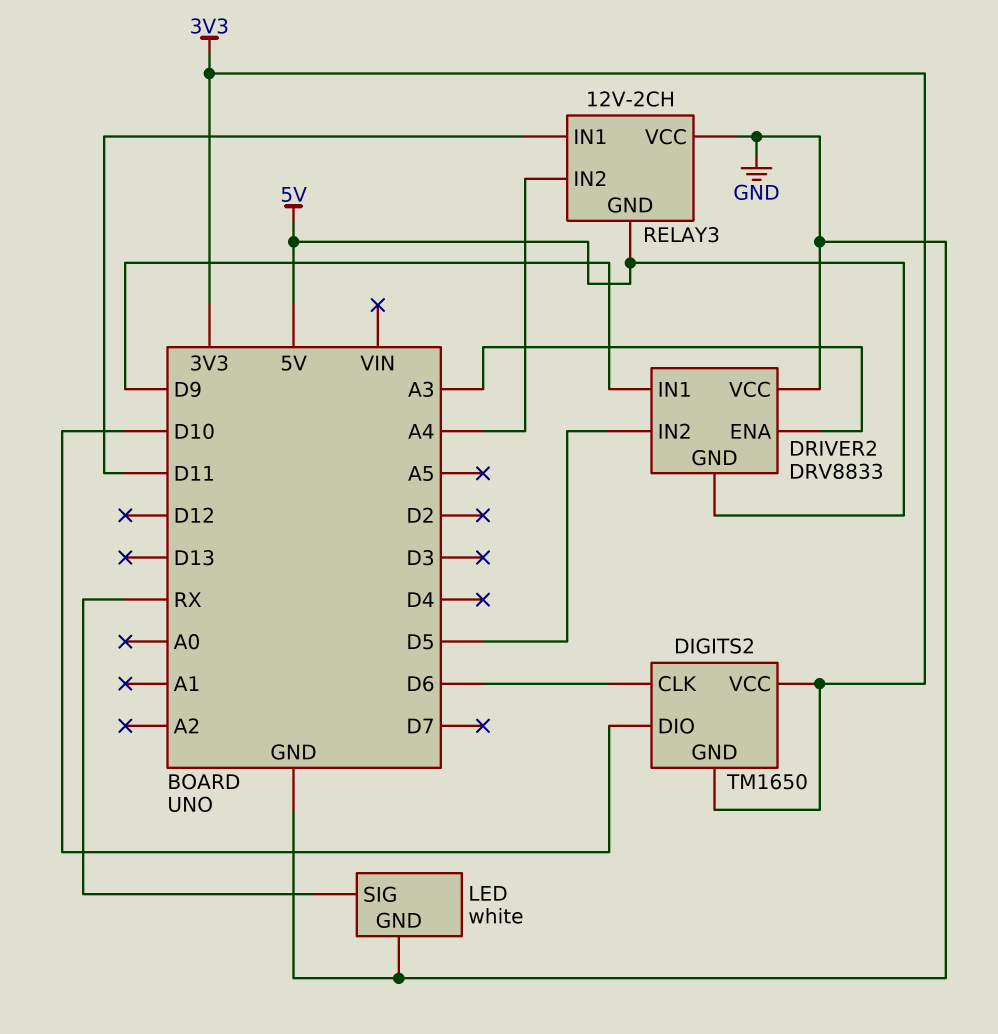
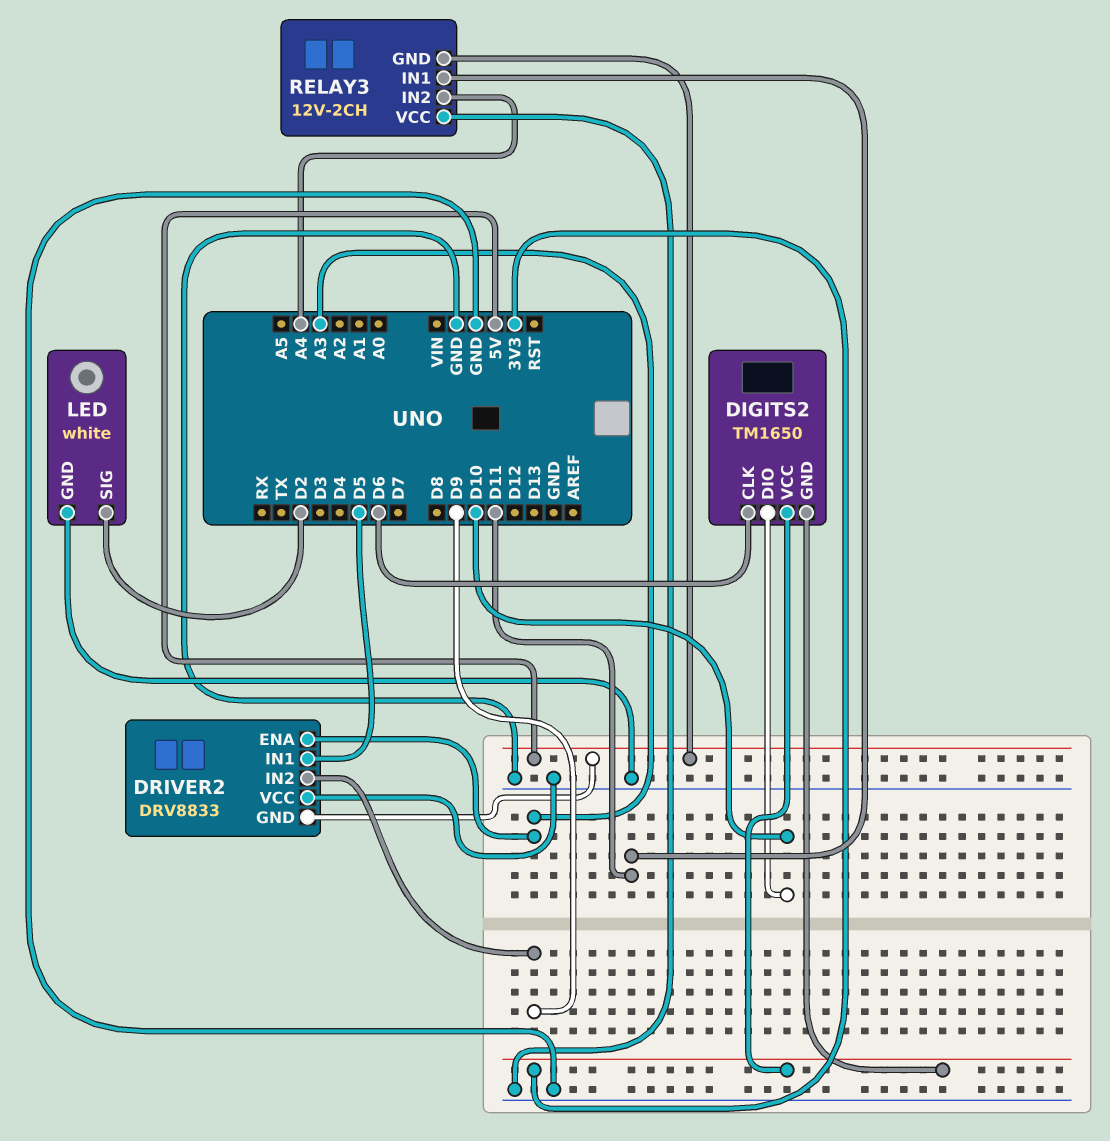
DRIVER2 pin IN1: D9 -> D5
DRIVER2 pin IN2: D5 -> D9
LED pin SIG: RX -> D2

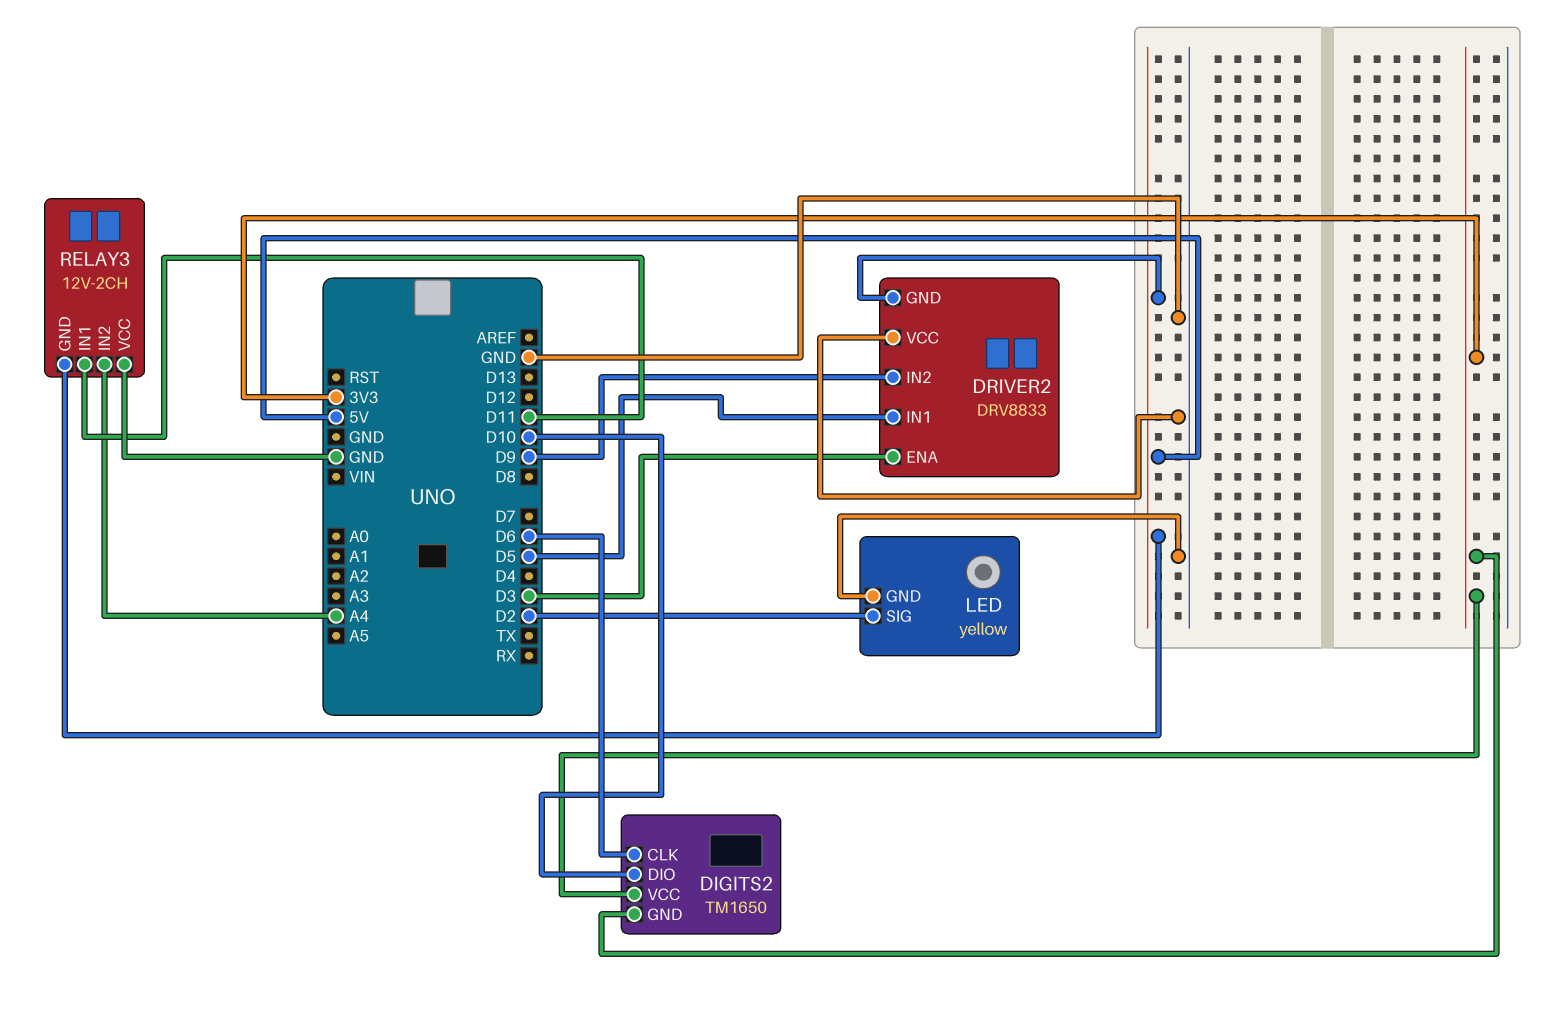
DRIVER2 pin ENA: A3 -> D3
LED: white -> yellow

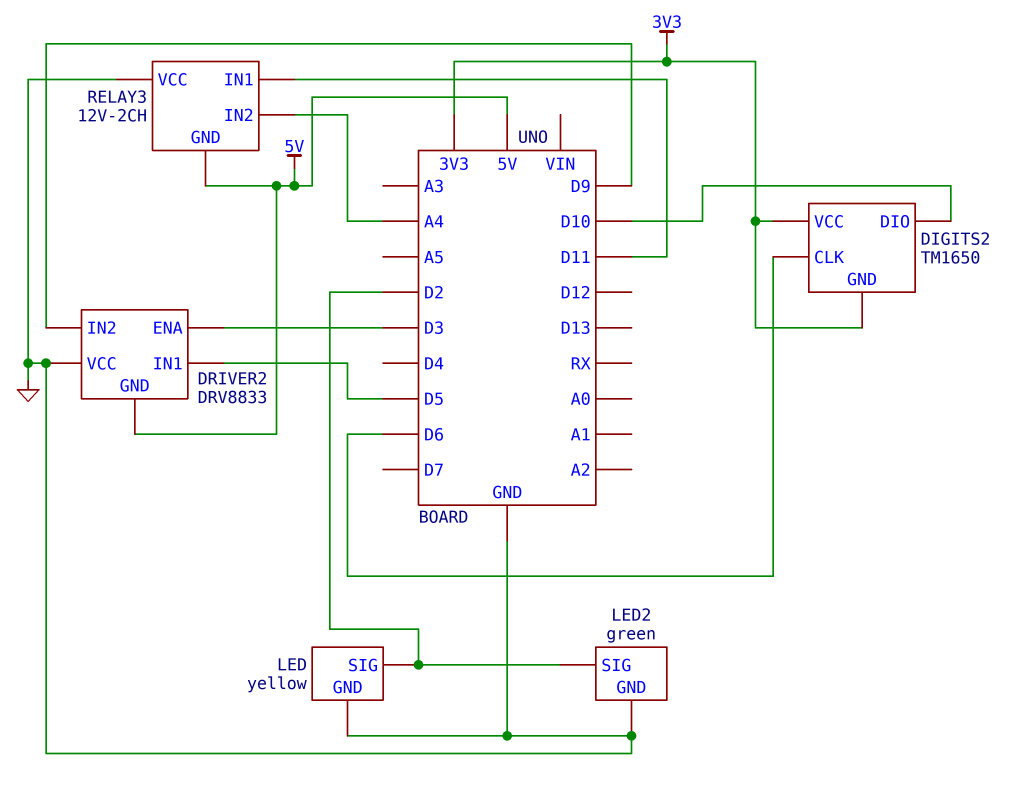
LED2: none -> green
LED2 pin GND: none -> GND
LED2 pin SIG: none -> D2

